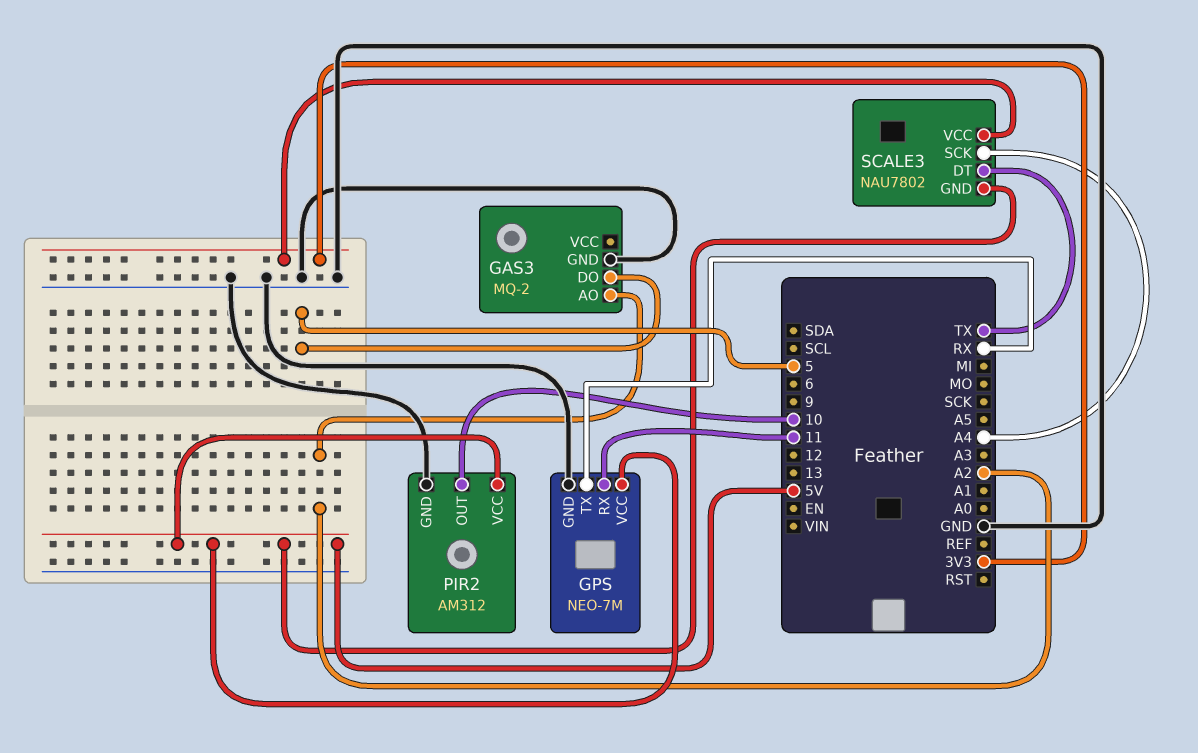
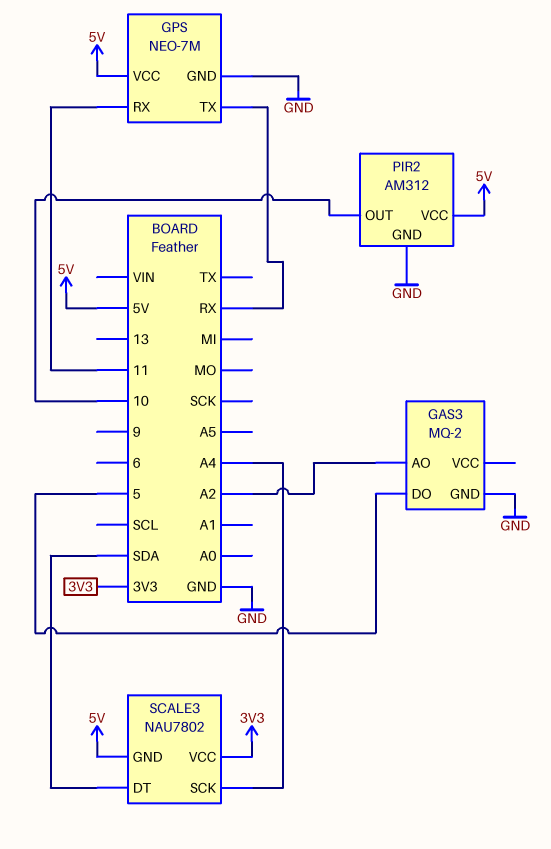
SCALE3 pin DT: TX -> SDA

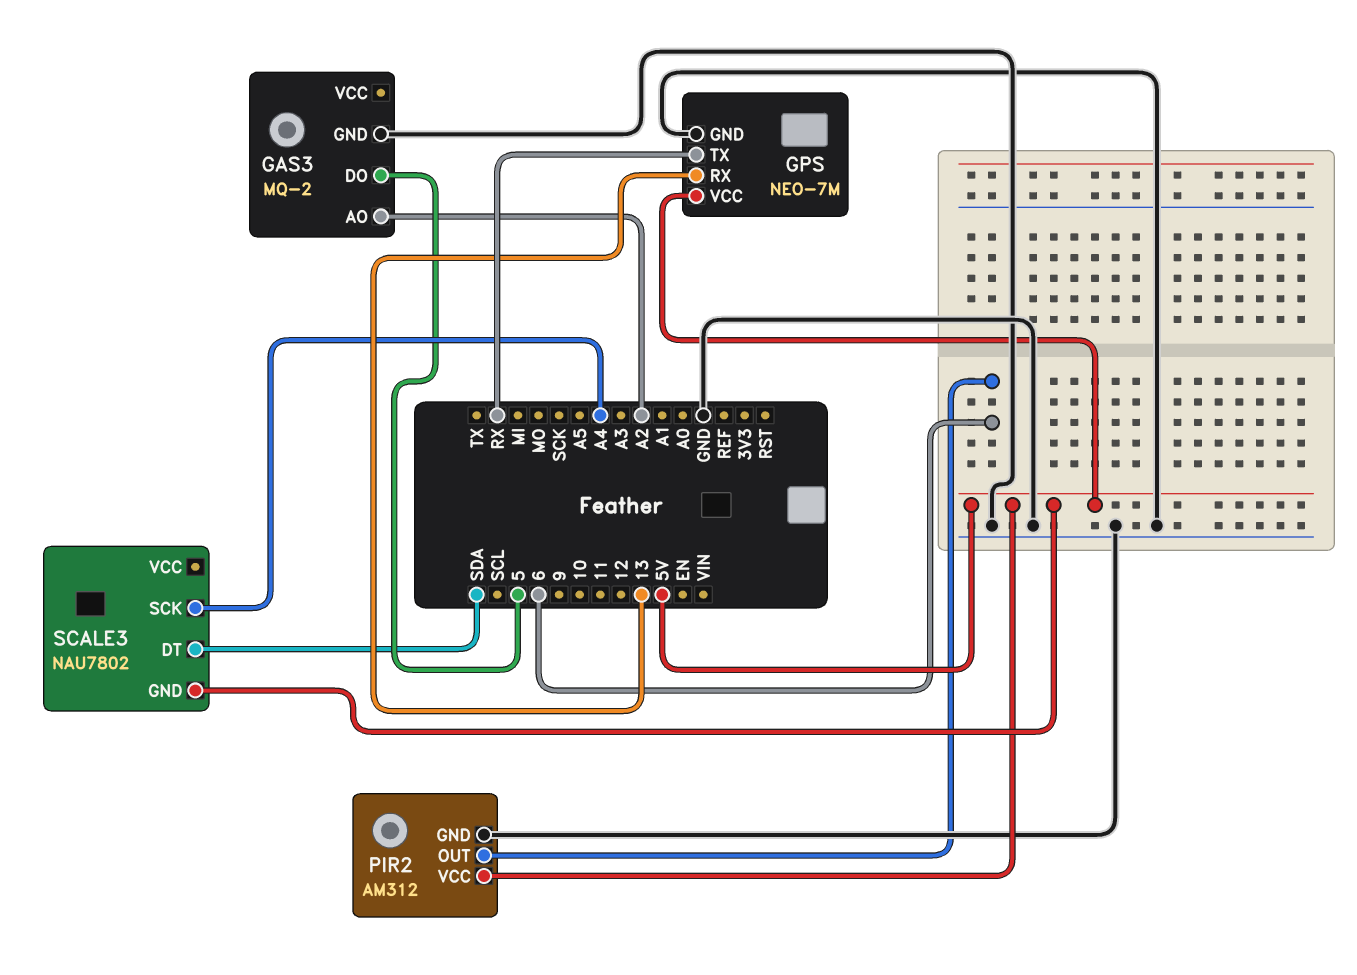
GPS pin RX: 11 -> 13
PIR2 pin OUT: 10 -> 6
SCALE3 pin VCC: 3V3 -> none

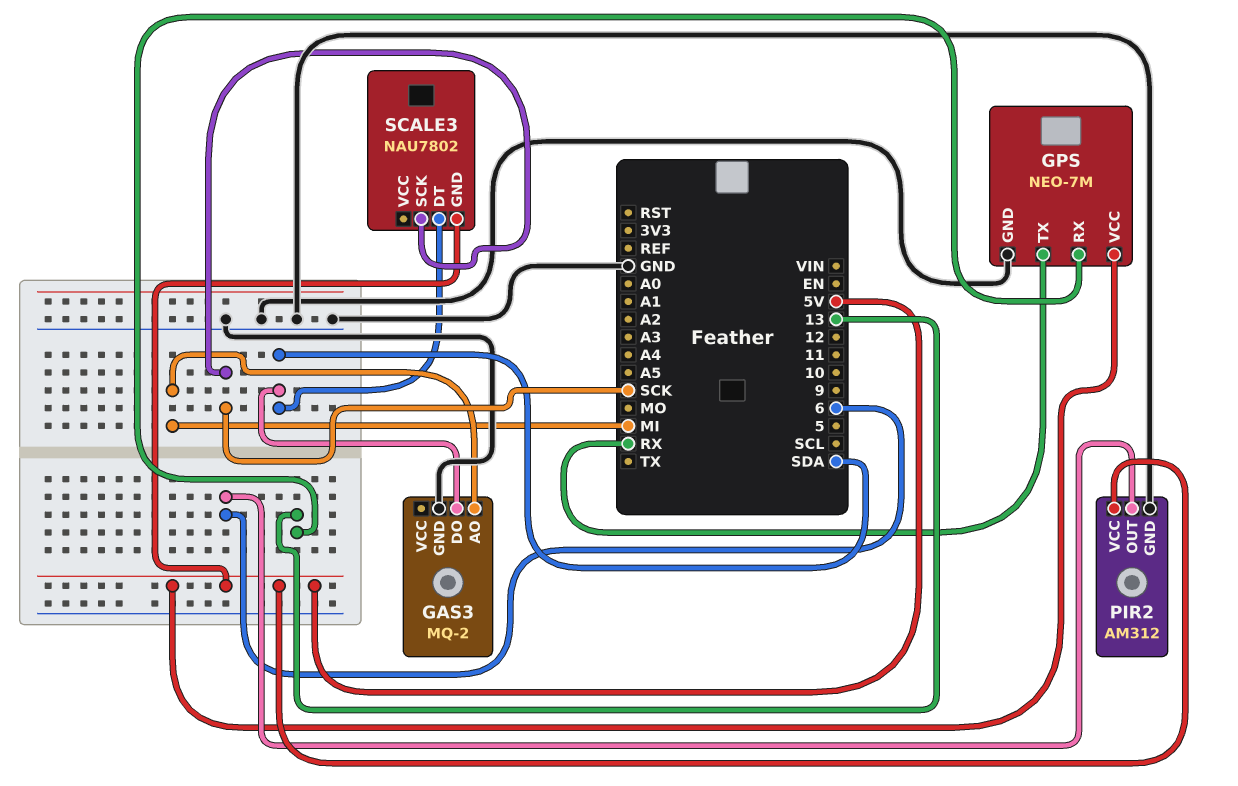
GAS3 pin AO: A2 -> MI
GAS3 pin DO: 5 -> SDA
SCALE3 pin SCK: A4 -> SCK

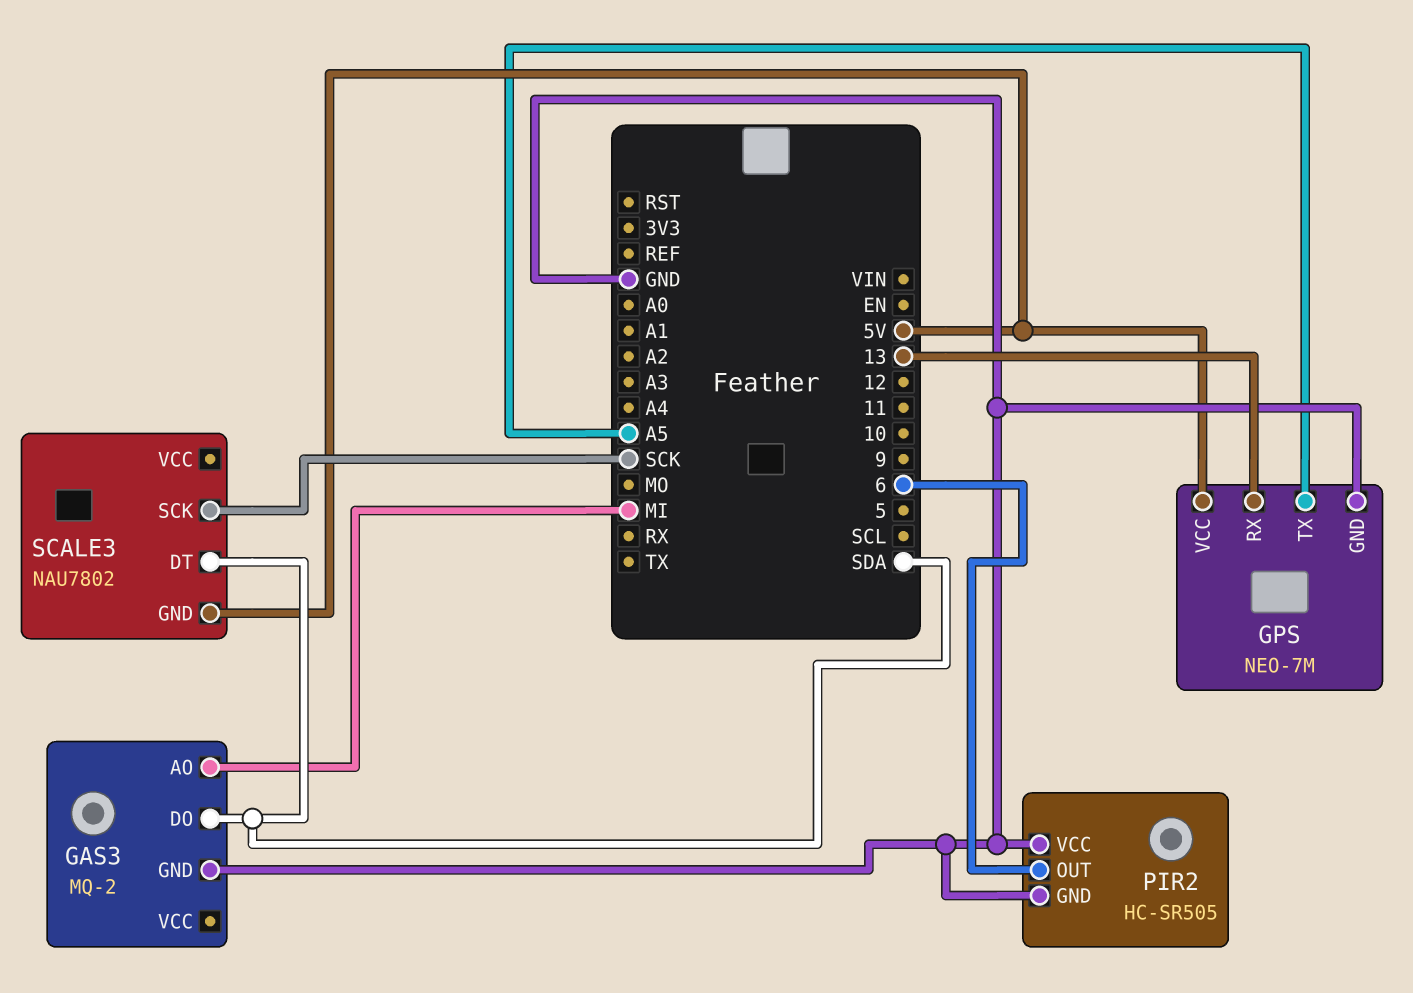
GPS pin TX: RX -> A5
PIR2: AM312 -> HC-SR505
PIR2 pin VCC: 5V -> GND

